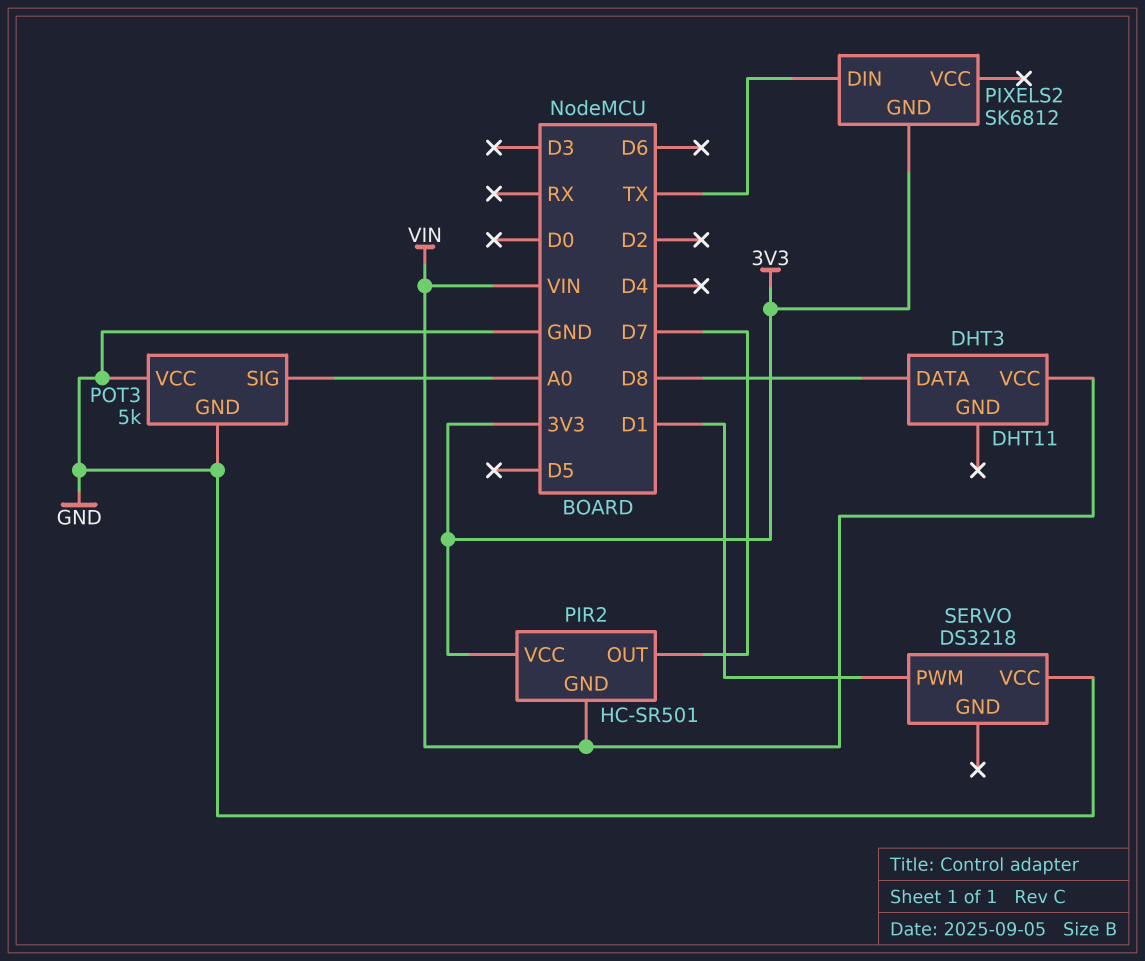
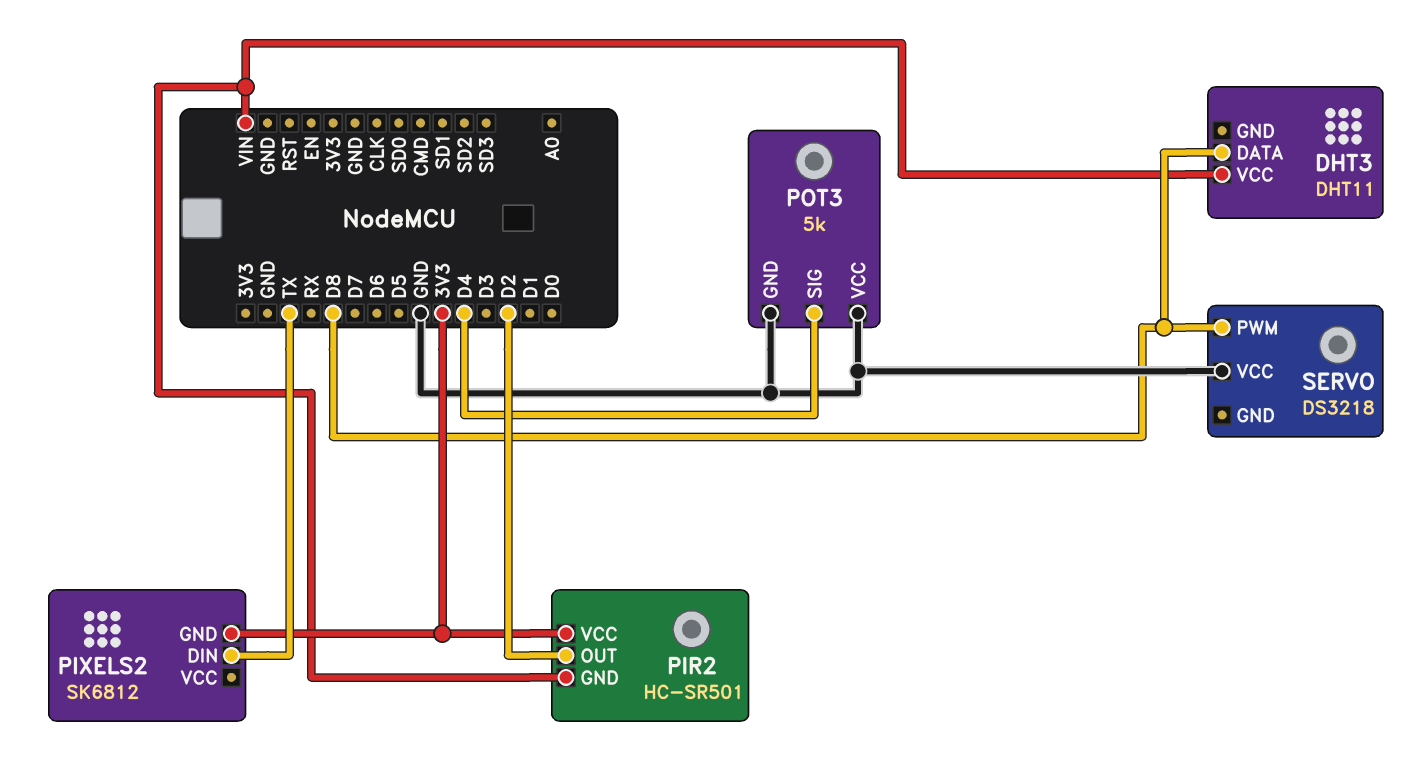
PIR2 pin OUT: D7 -> D2
POT3 pin SIG: A0 -> D4
SERVO pin PWM: D1 -> D8

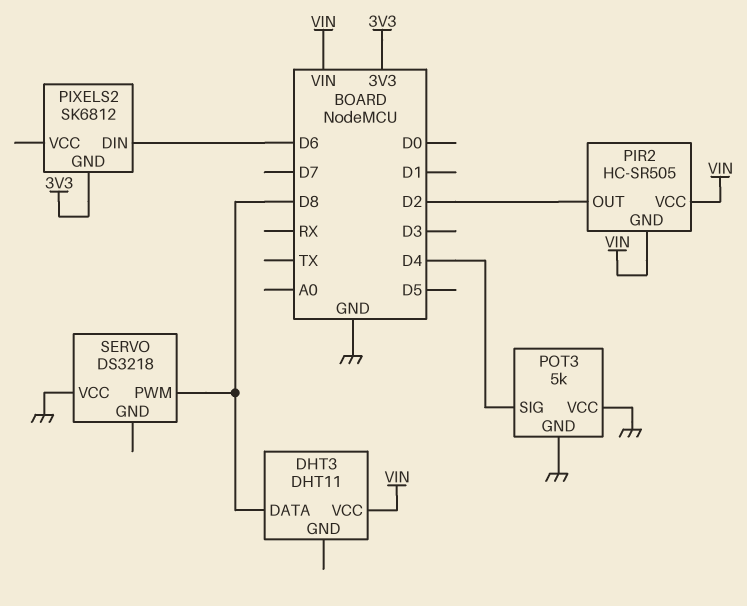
PIR2: HC-SR501 -> HC-SR505
PIR2 pin VCC: 3V3 -> VIN
PIXELS2 pin DIN: TX -> D6

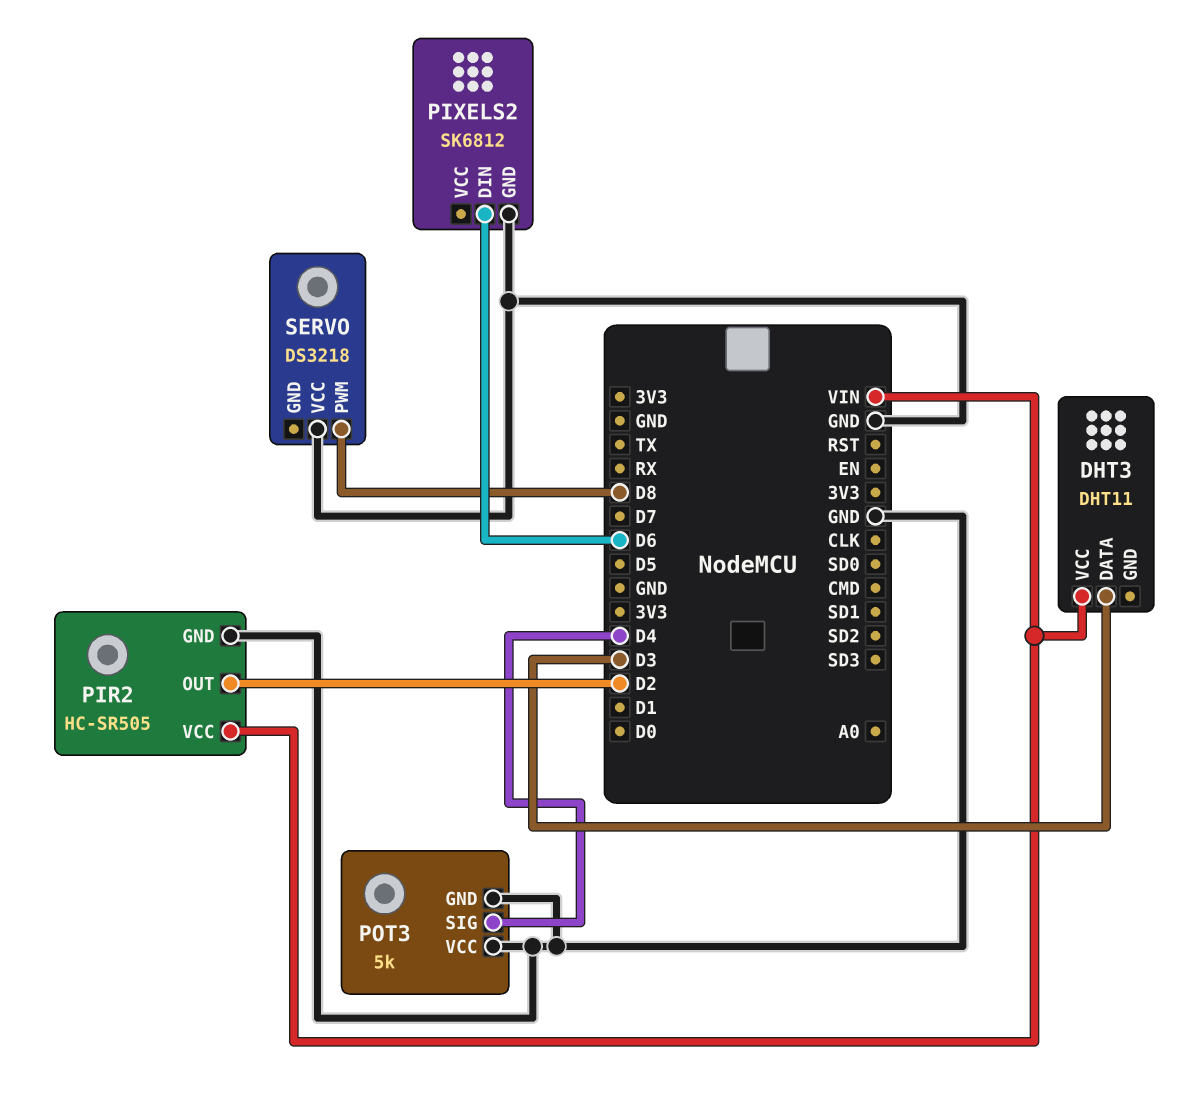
DHT3 pin DATA: D8 -> D3
PIR2 pin GND: VIN -> GND
PIXELS2 pin GND: 3V3 -> GND

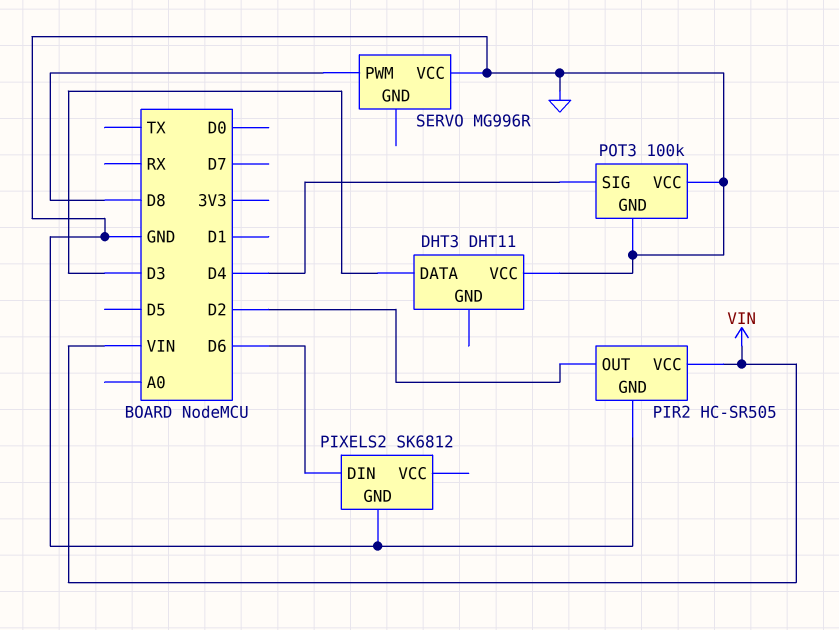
DHT3 pin VCC: VIN -> GND
POT3: 5k -> 100k
SERVO: DS3218 -> MG996R

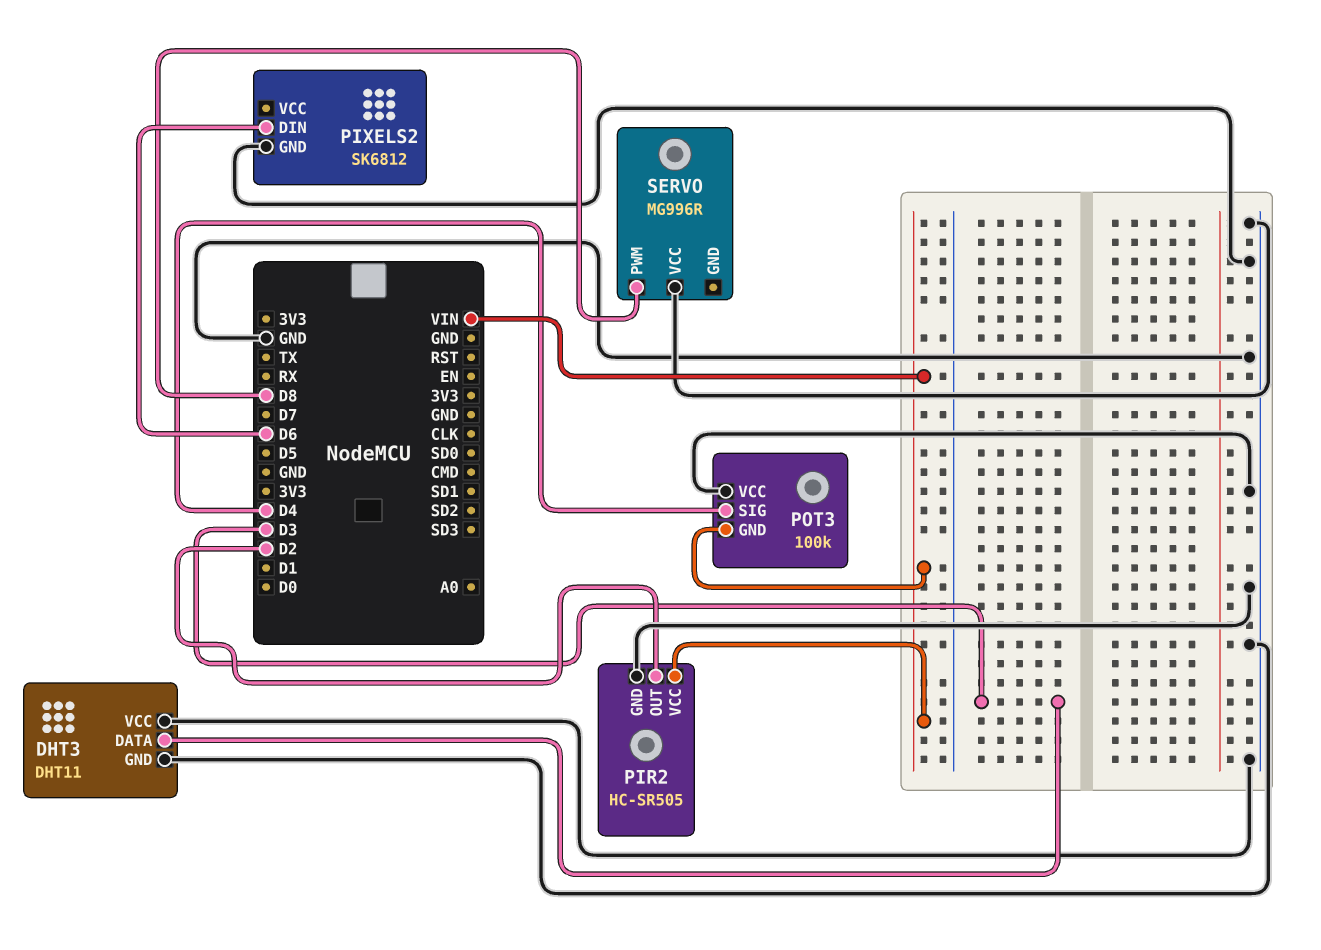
DHT3 pin GND: none -> GND
POT3 pin GND: GND -> VIN

